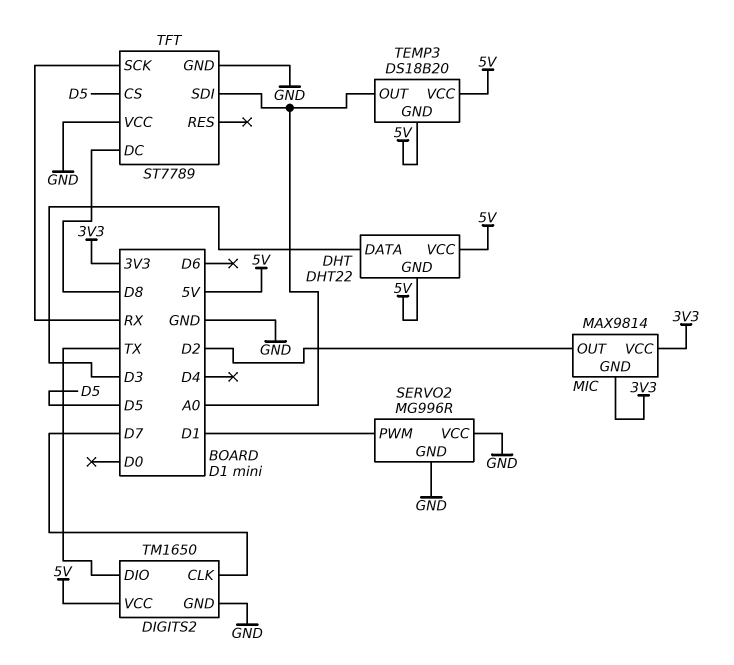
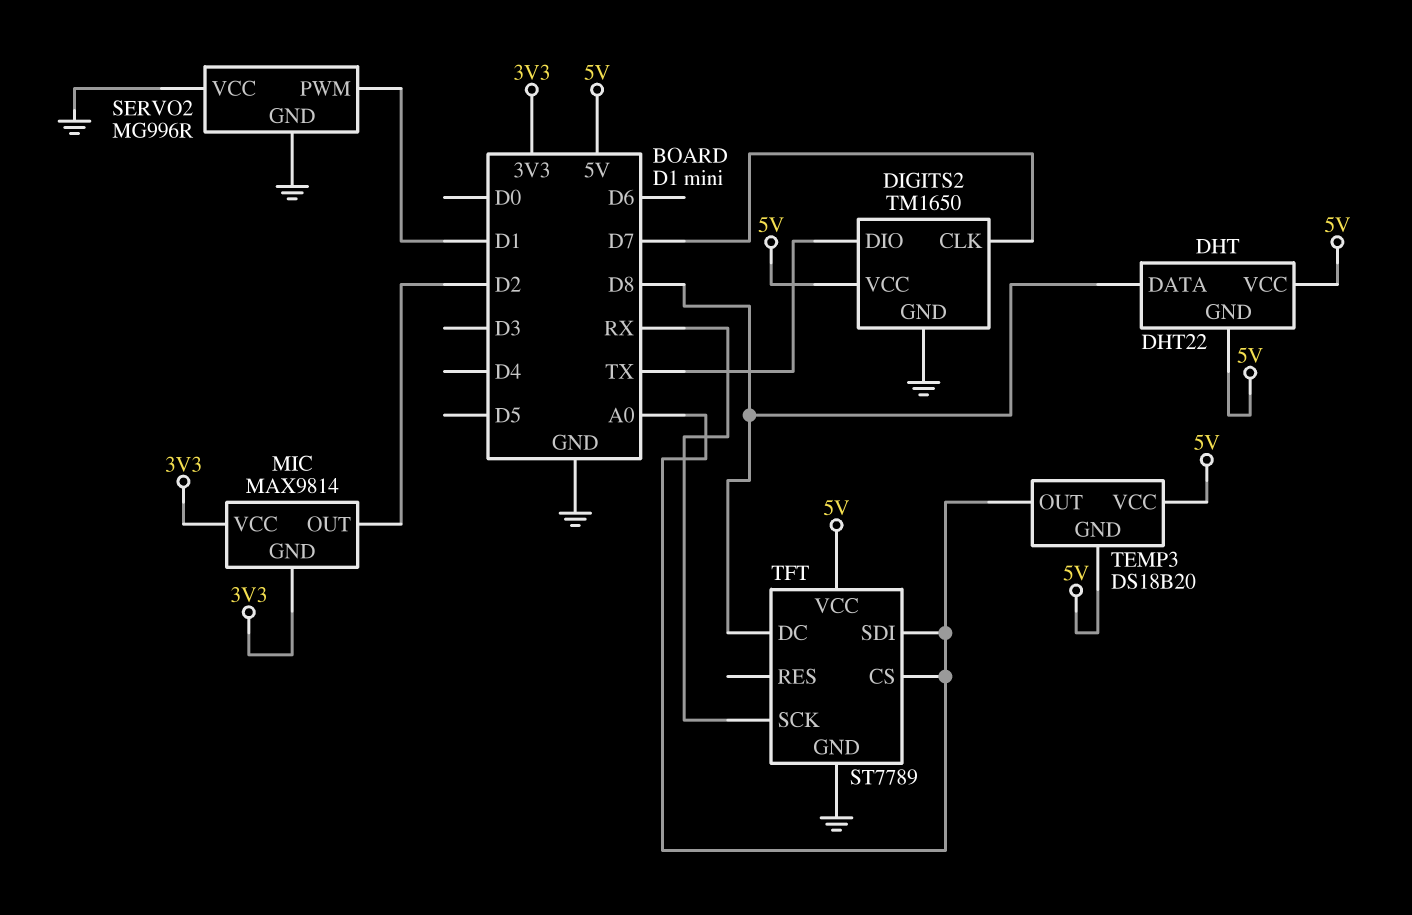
DHT pin DATA: D3 -> D8
TFT pin CS: D5 -> A0
TFT pin VCC: GND -> 5V

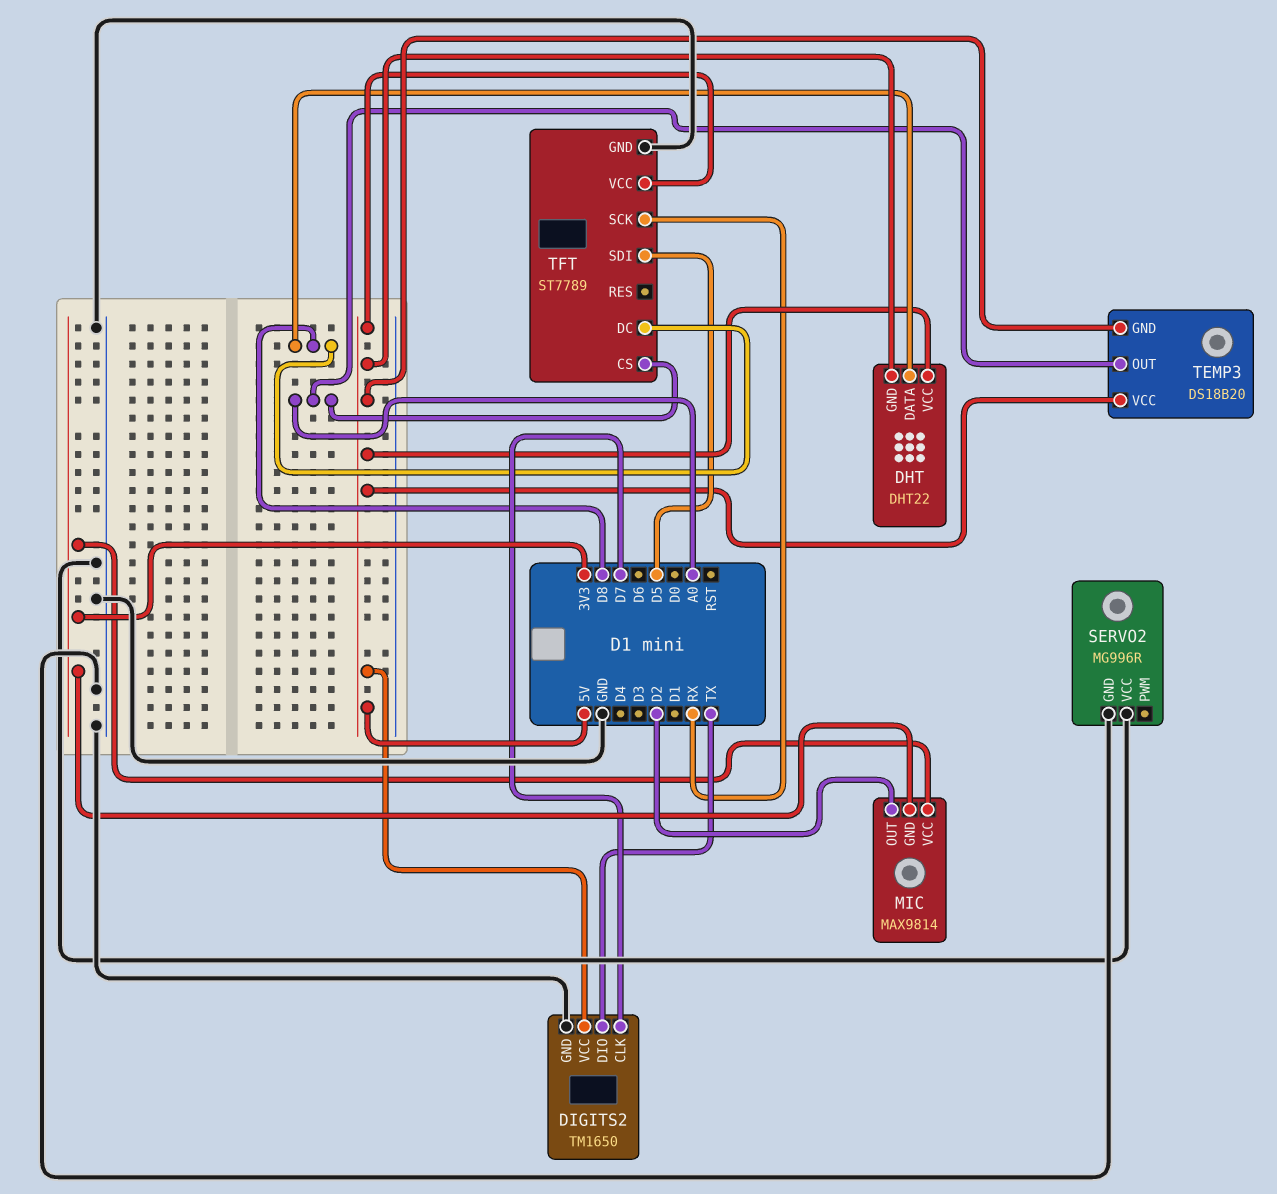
SERVO2 pin PWM: D1 -> none
TFT pin SDI: A0 -> D5

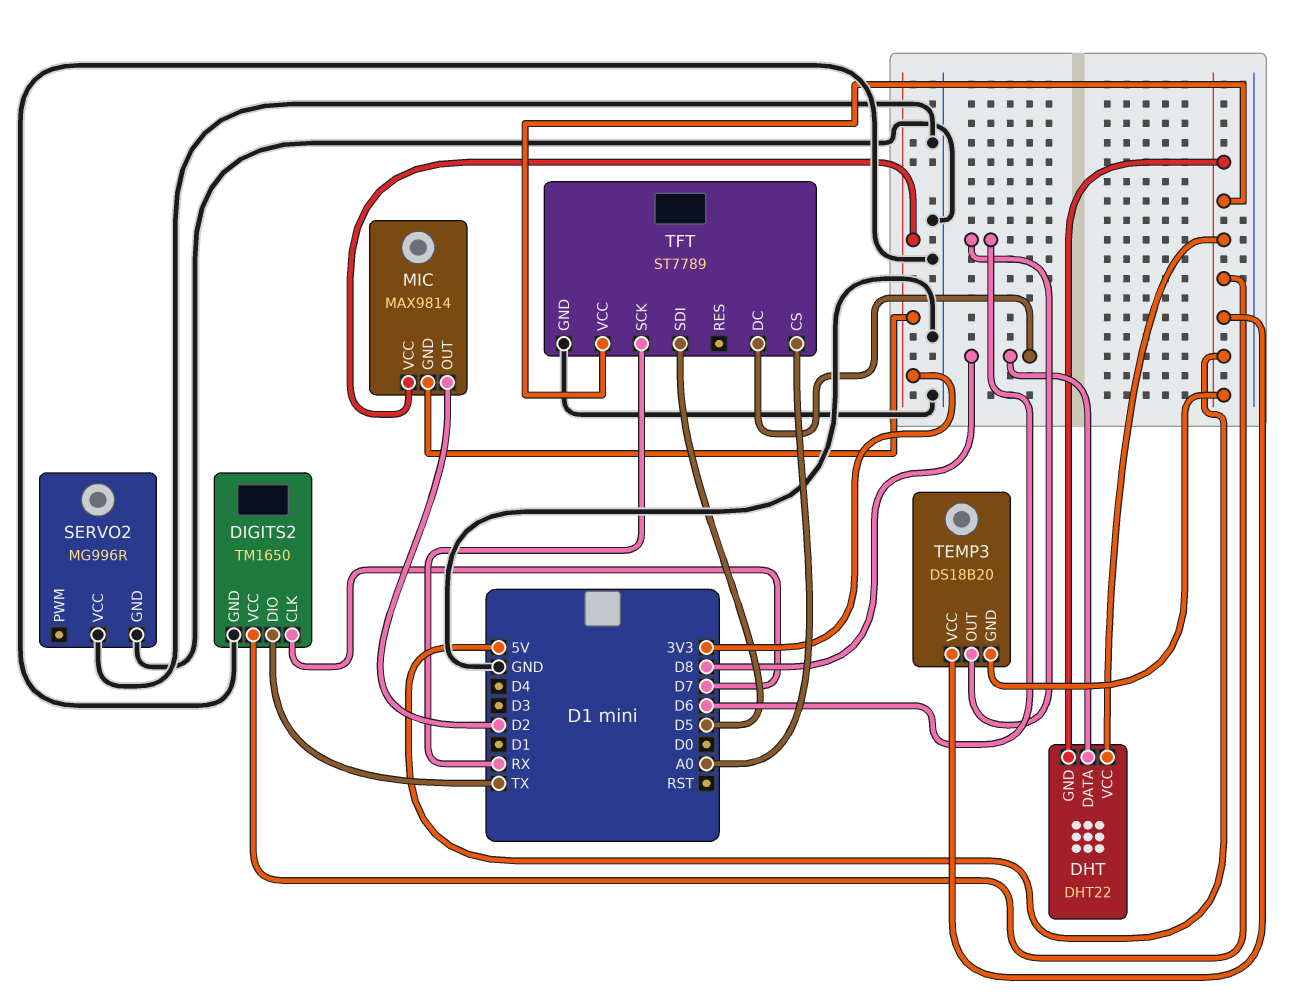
TEMP3 pin OUT: A0 -> D6

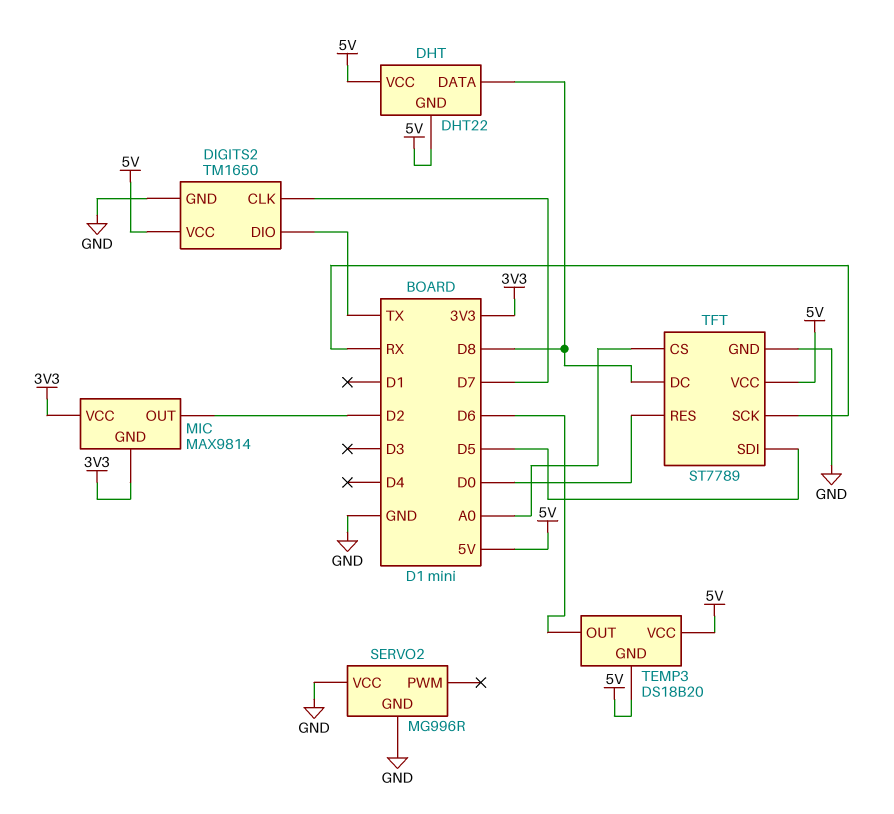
TFT pin RES: none -> D0

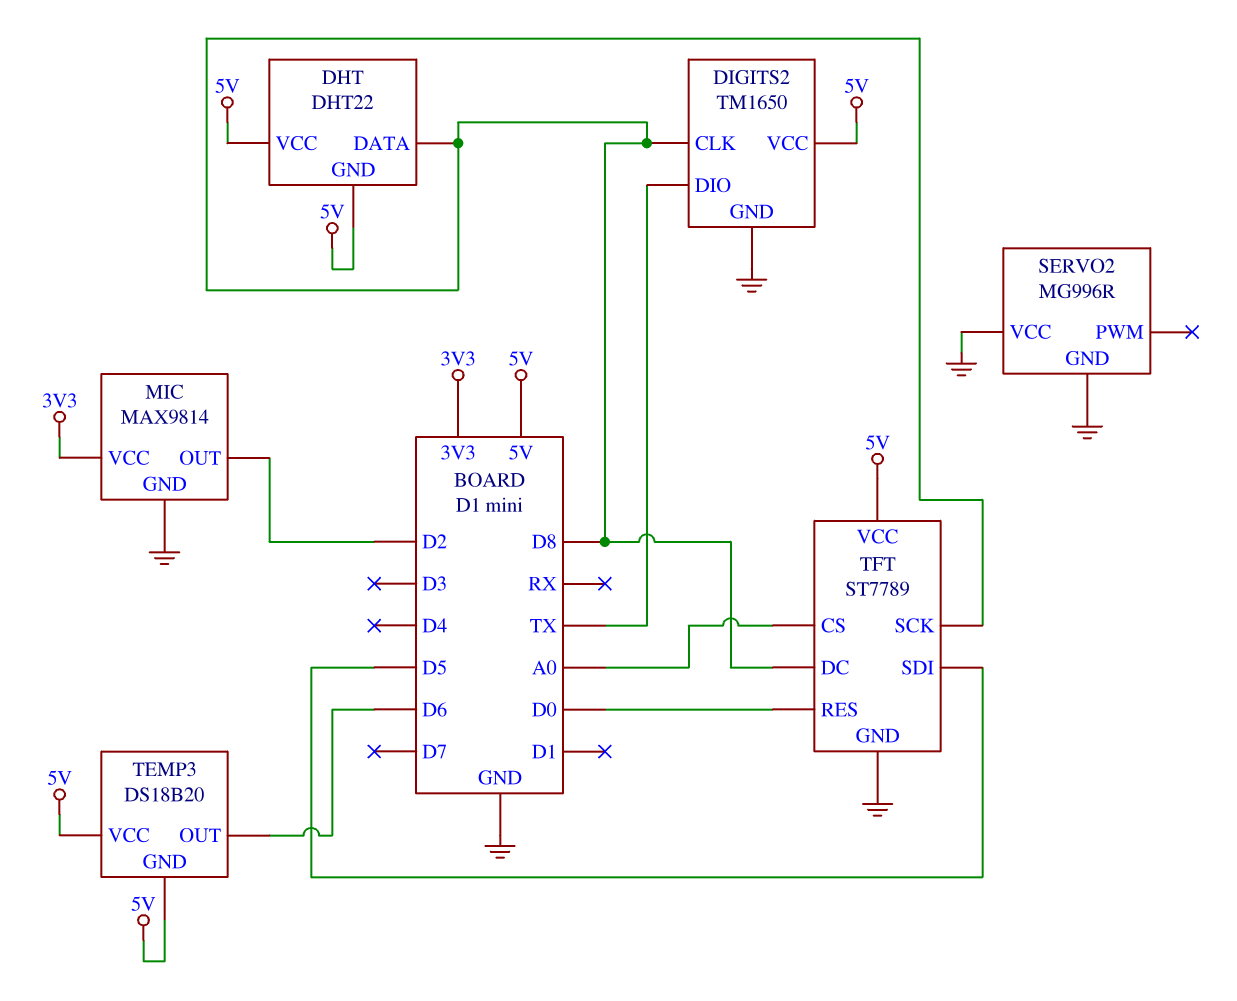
DIGITS2 pin CLK: D7 -> D8
MIC pin GND: 3V3 -> GND
TFT pin SCK: RX -> D8

